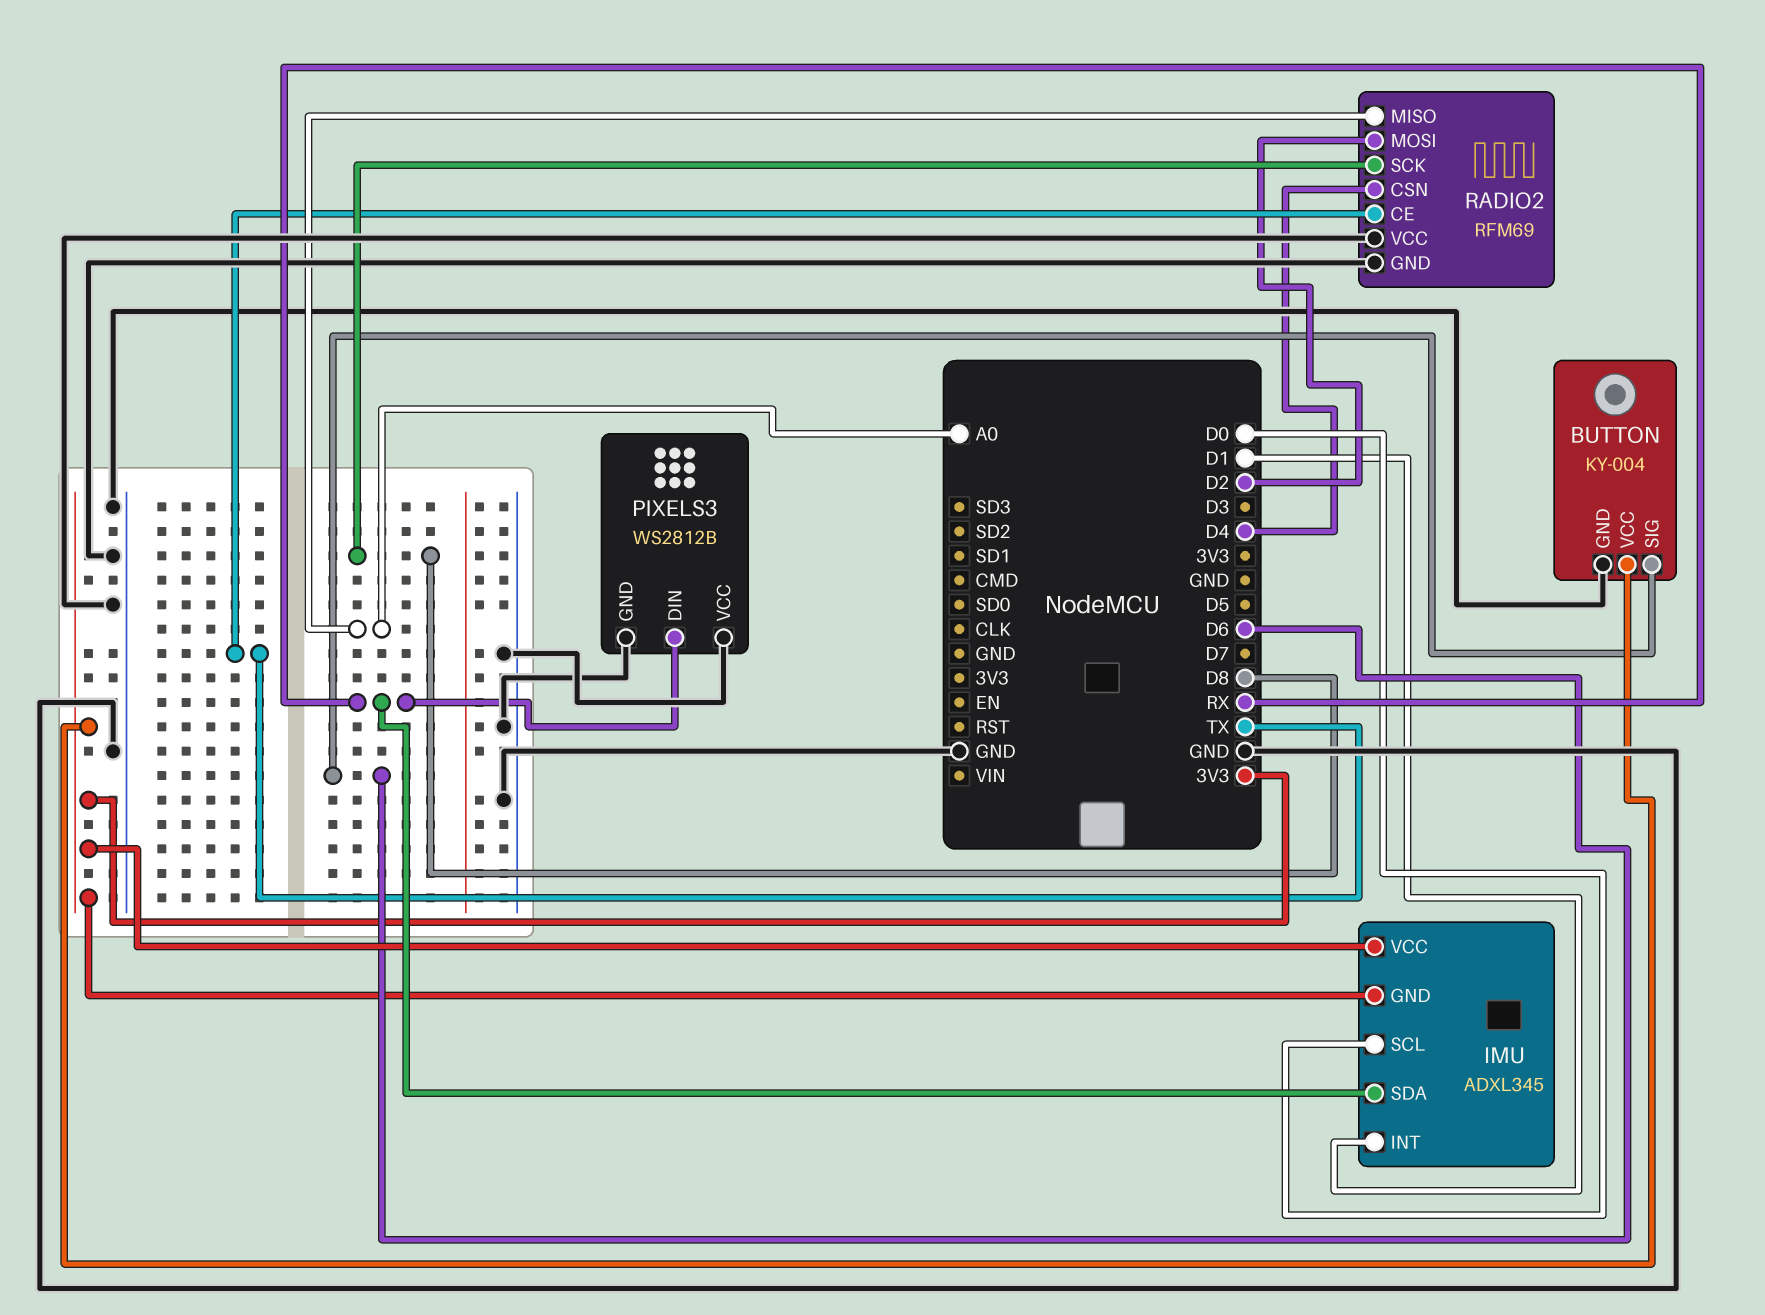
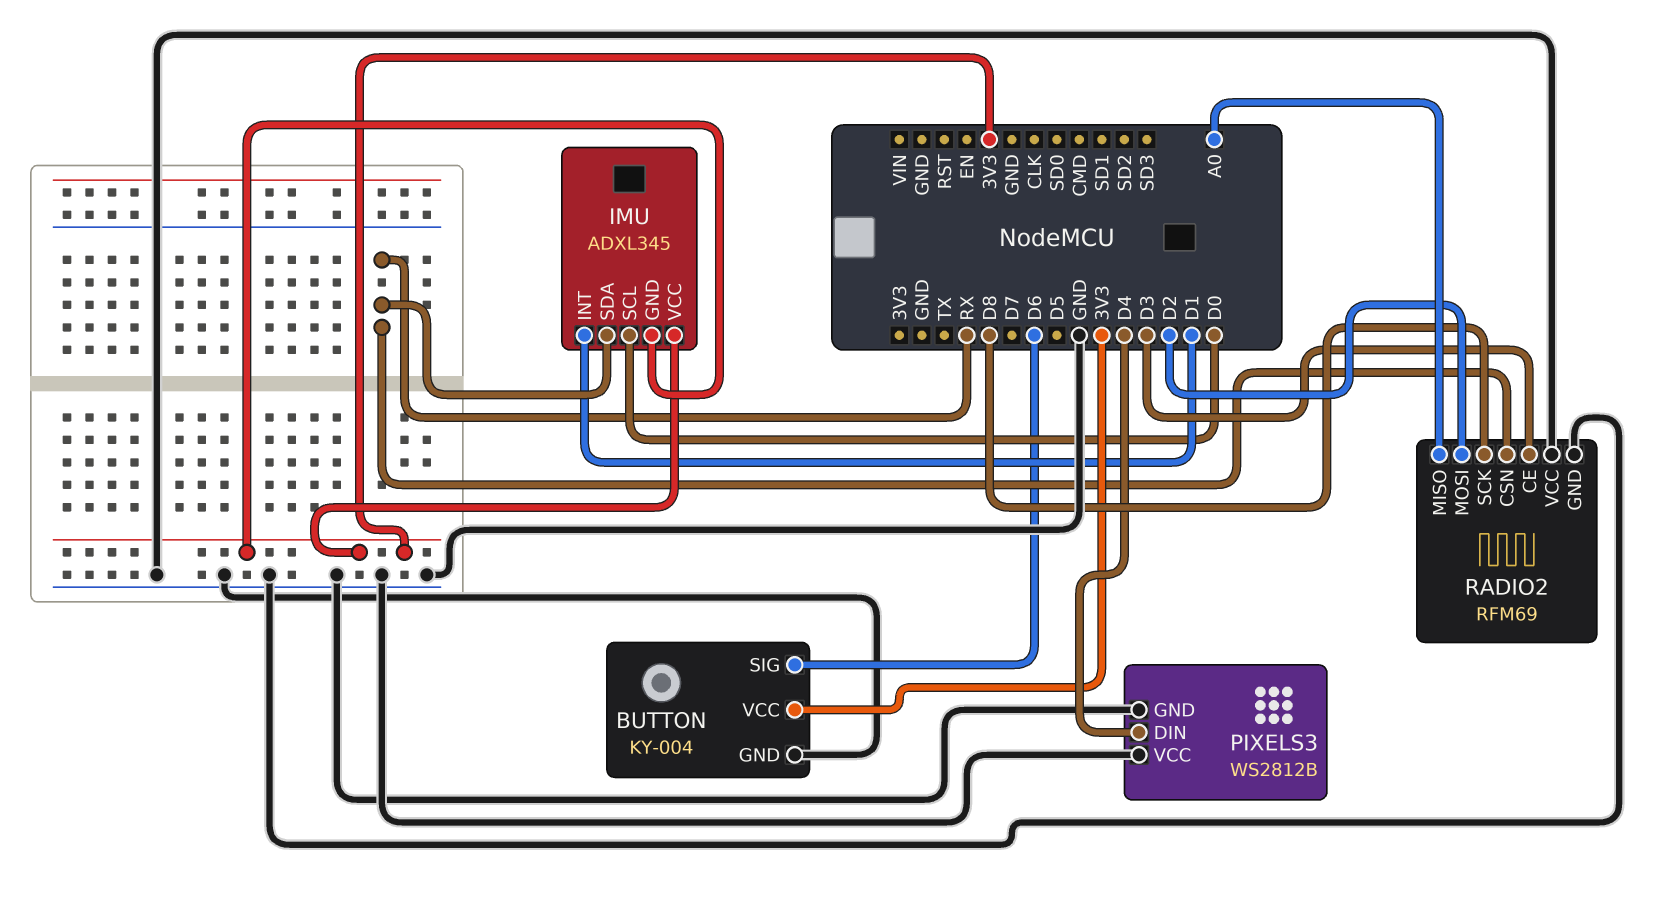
PIXELS3 pin DIN: RX -> D4
RADIO2 pin CE: TX -> D3
RADIO2 pin CSN: D4 -> RX

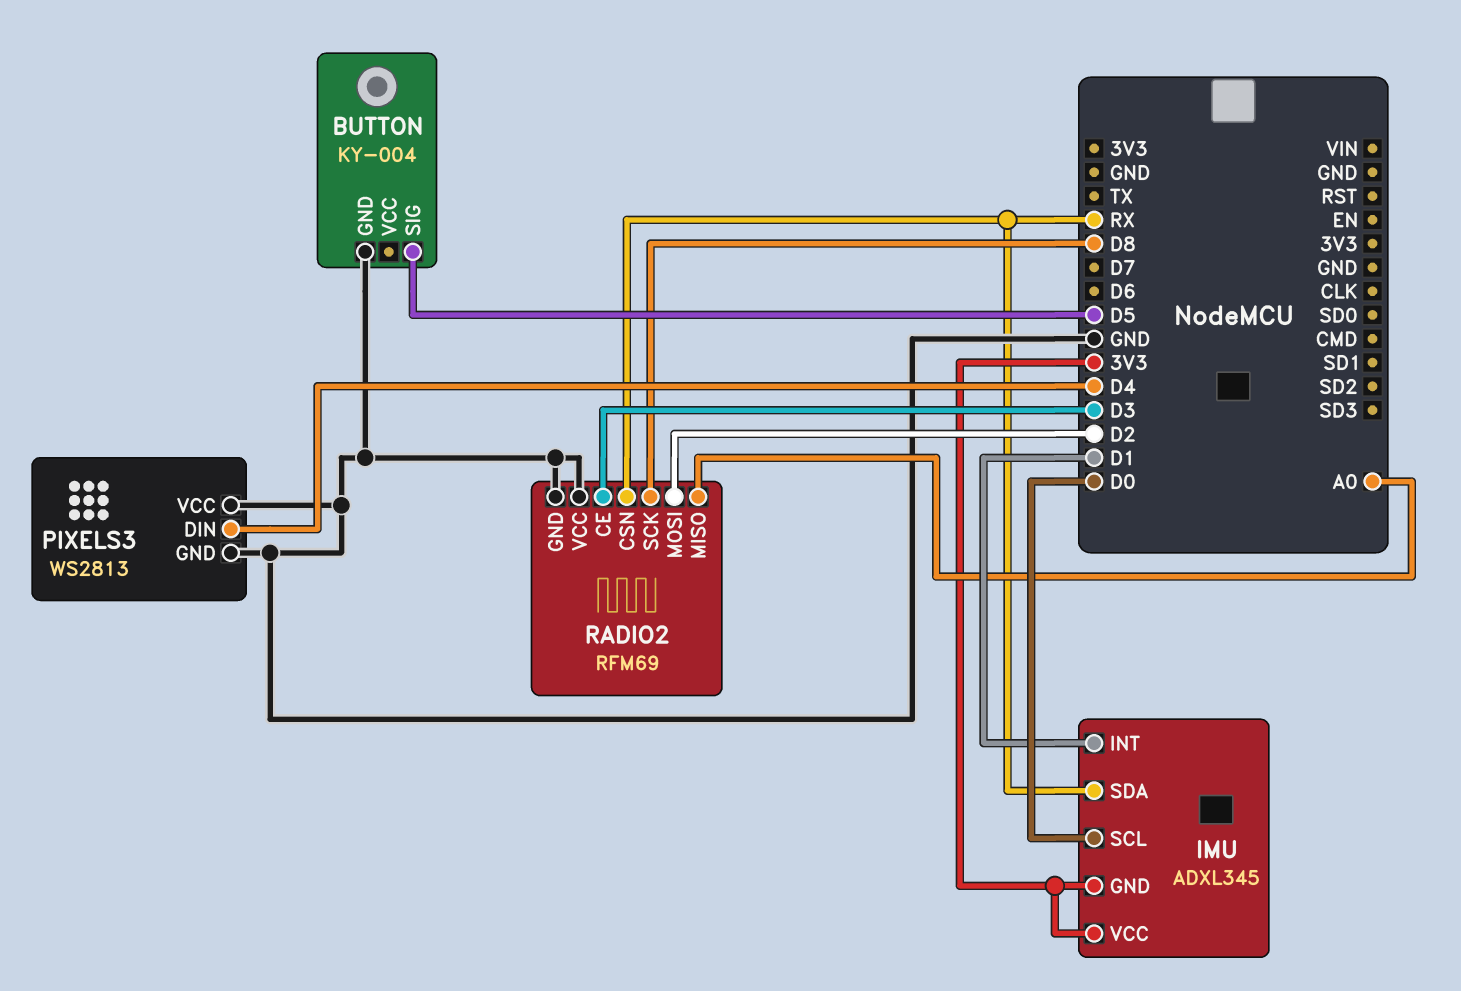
BUTTON pin SIG: D6 -> D5
BUTTON pin VCC: 3V3 -> none
PIXELS3: WS2812B -> WS2813

